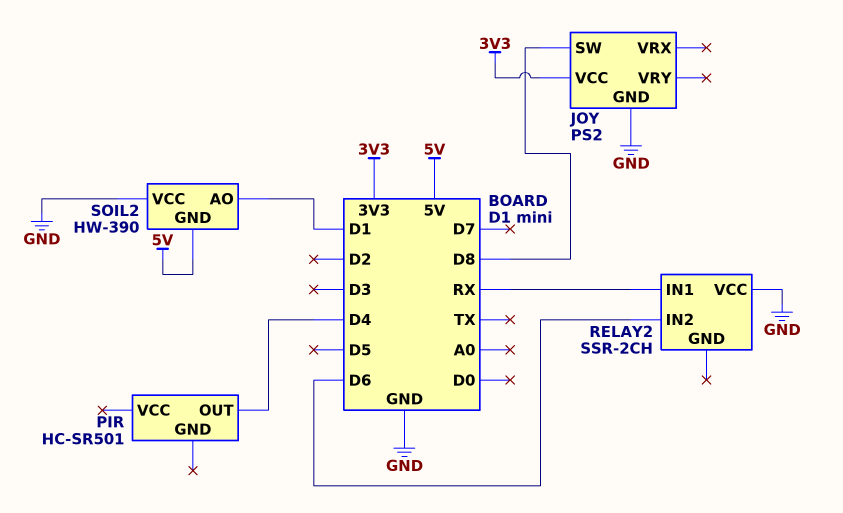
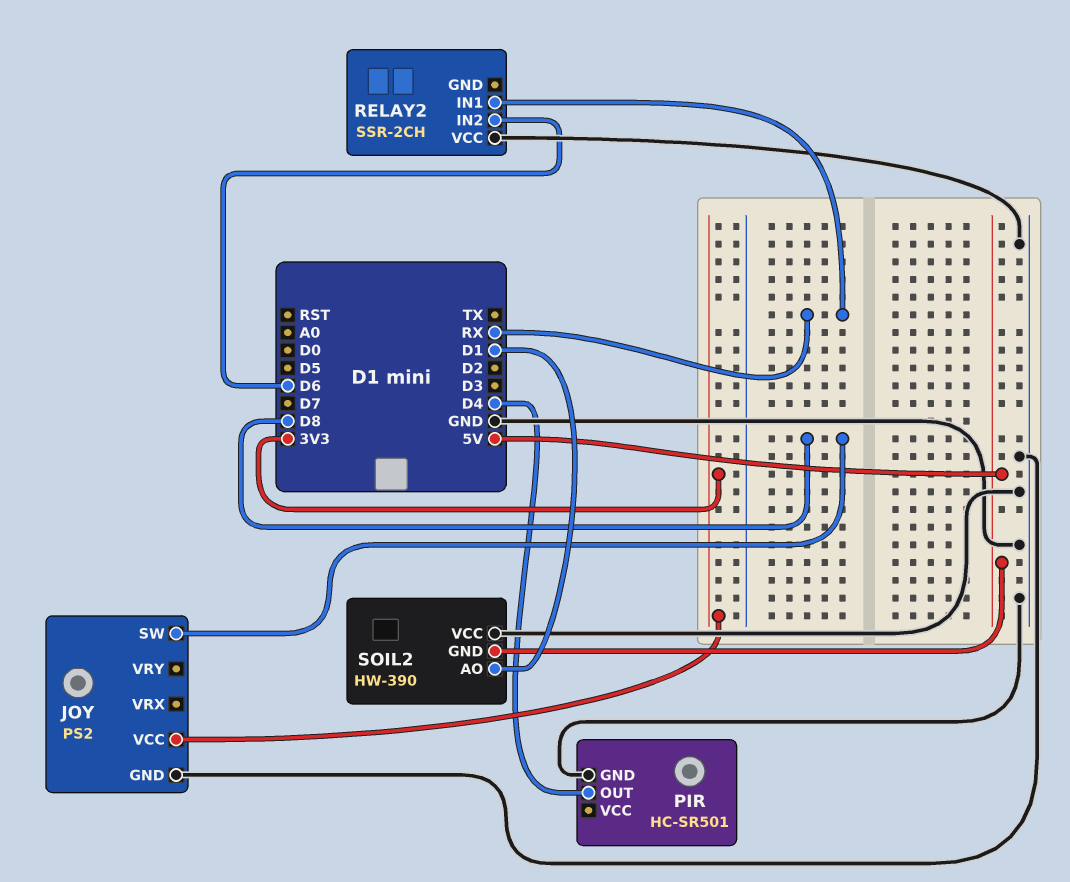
PIR pin GND: none -> GND

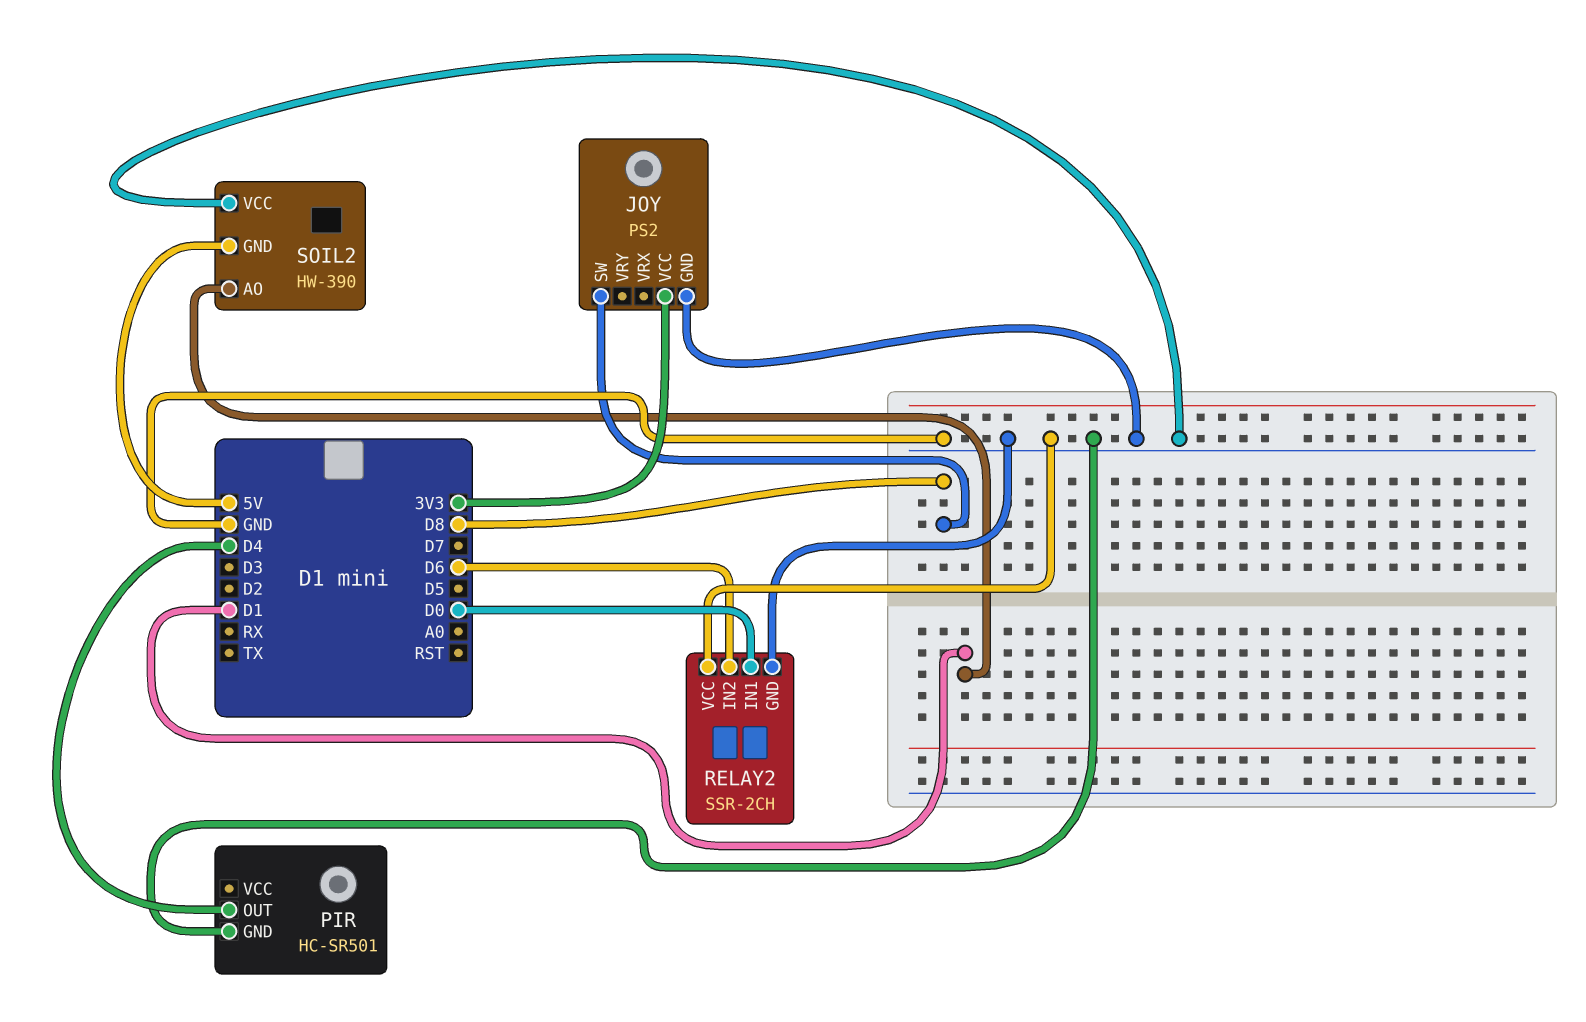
RELAY2 pin GND: none -> GND
RELAY2 pin IN1: RX -> D0

